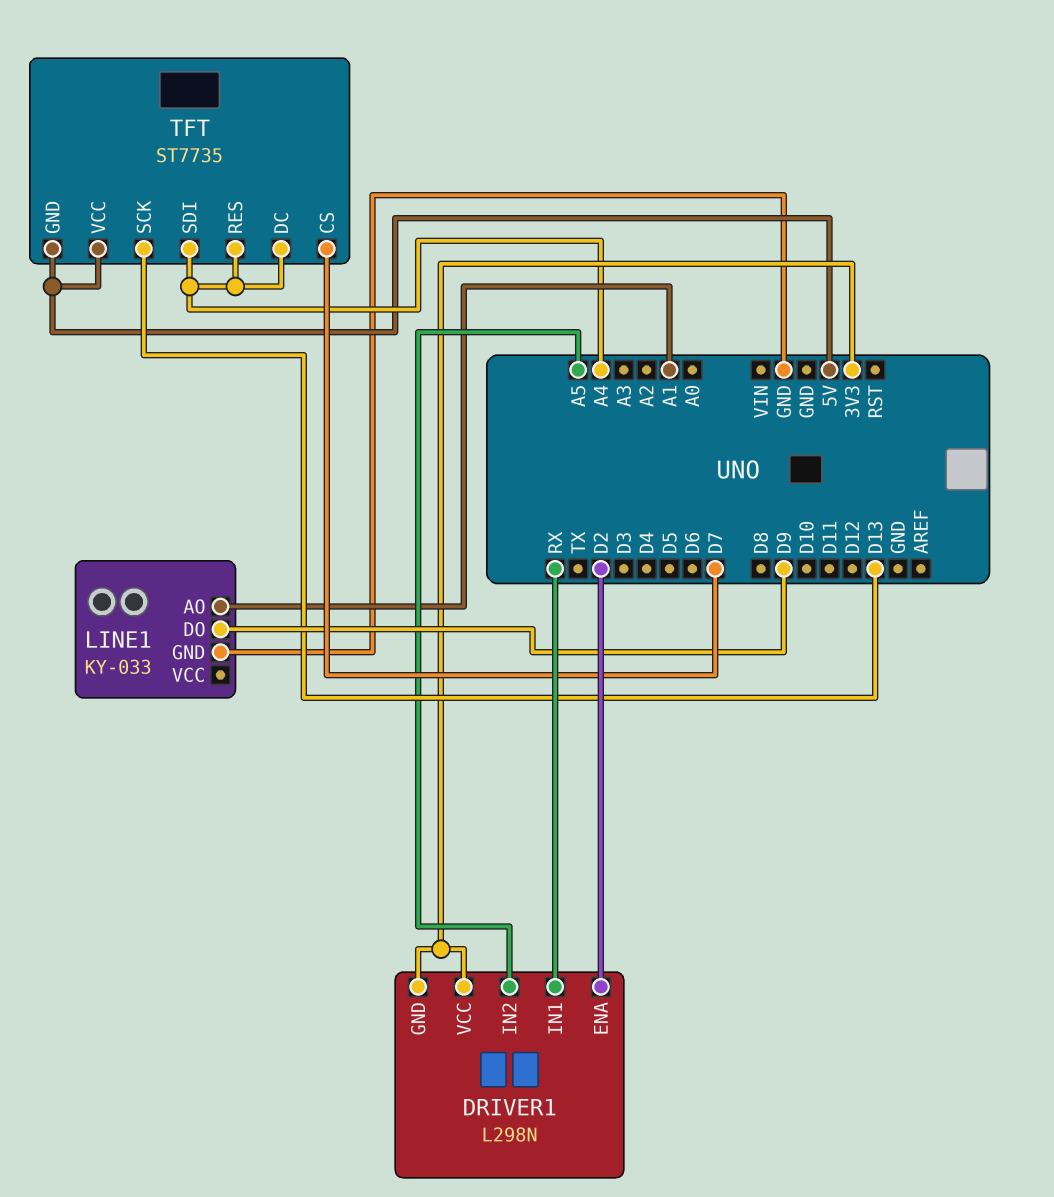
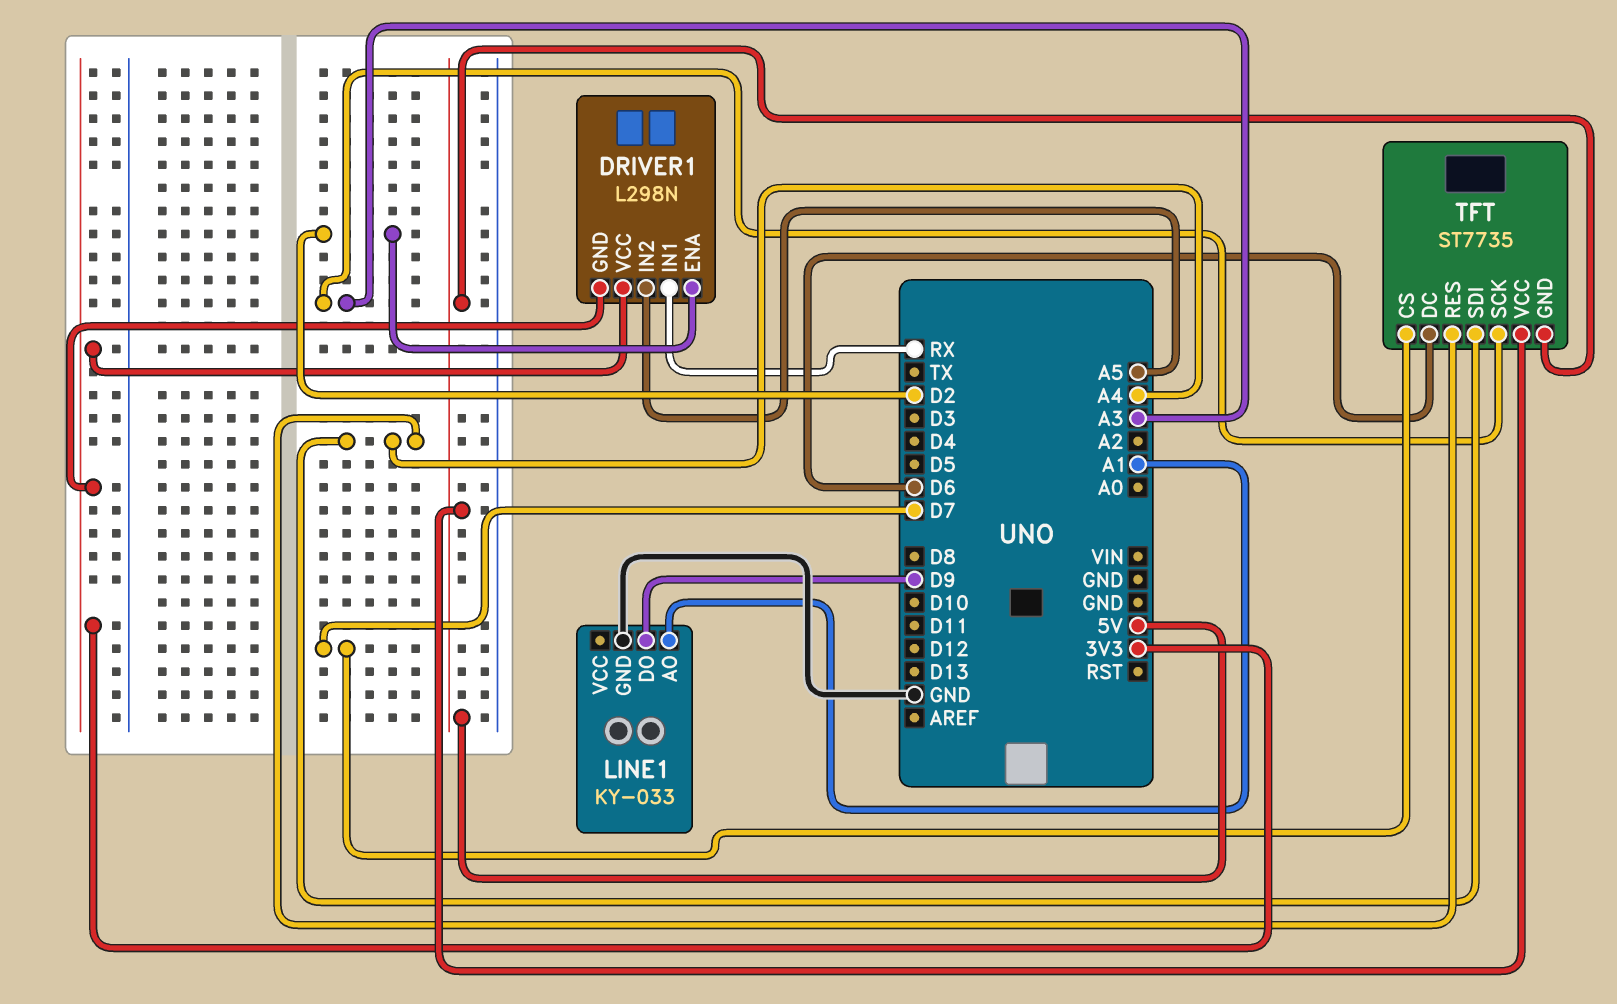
TFT pin DC: A4 -> D6
TFT pin SCK: D13 -> A3

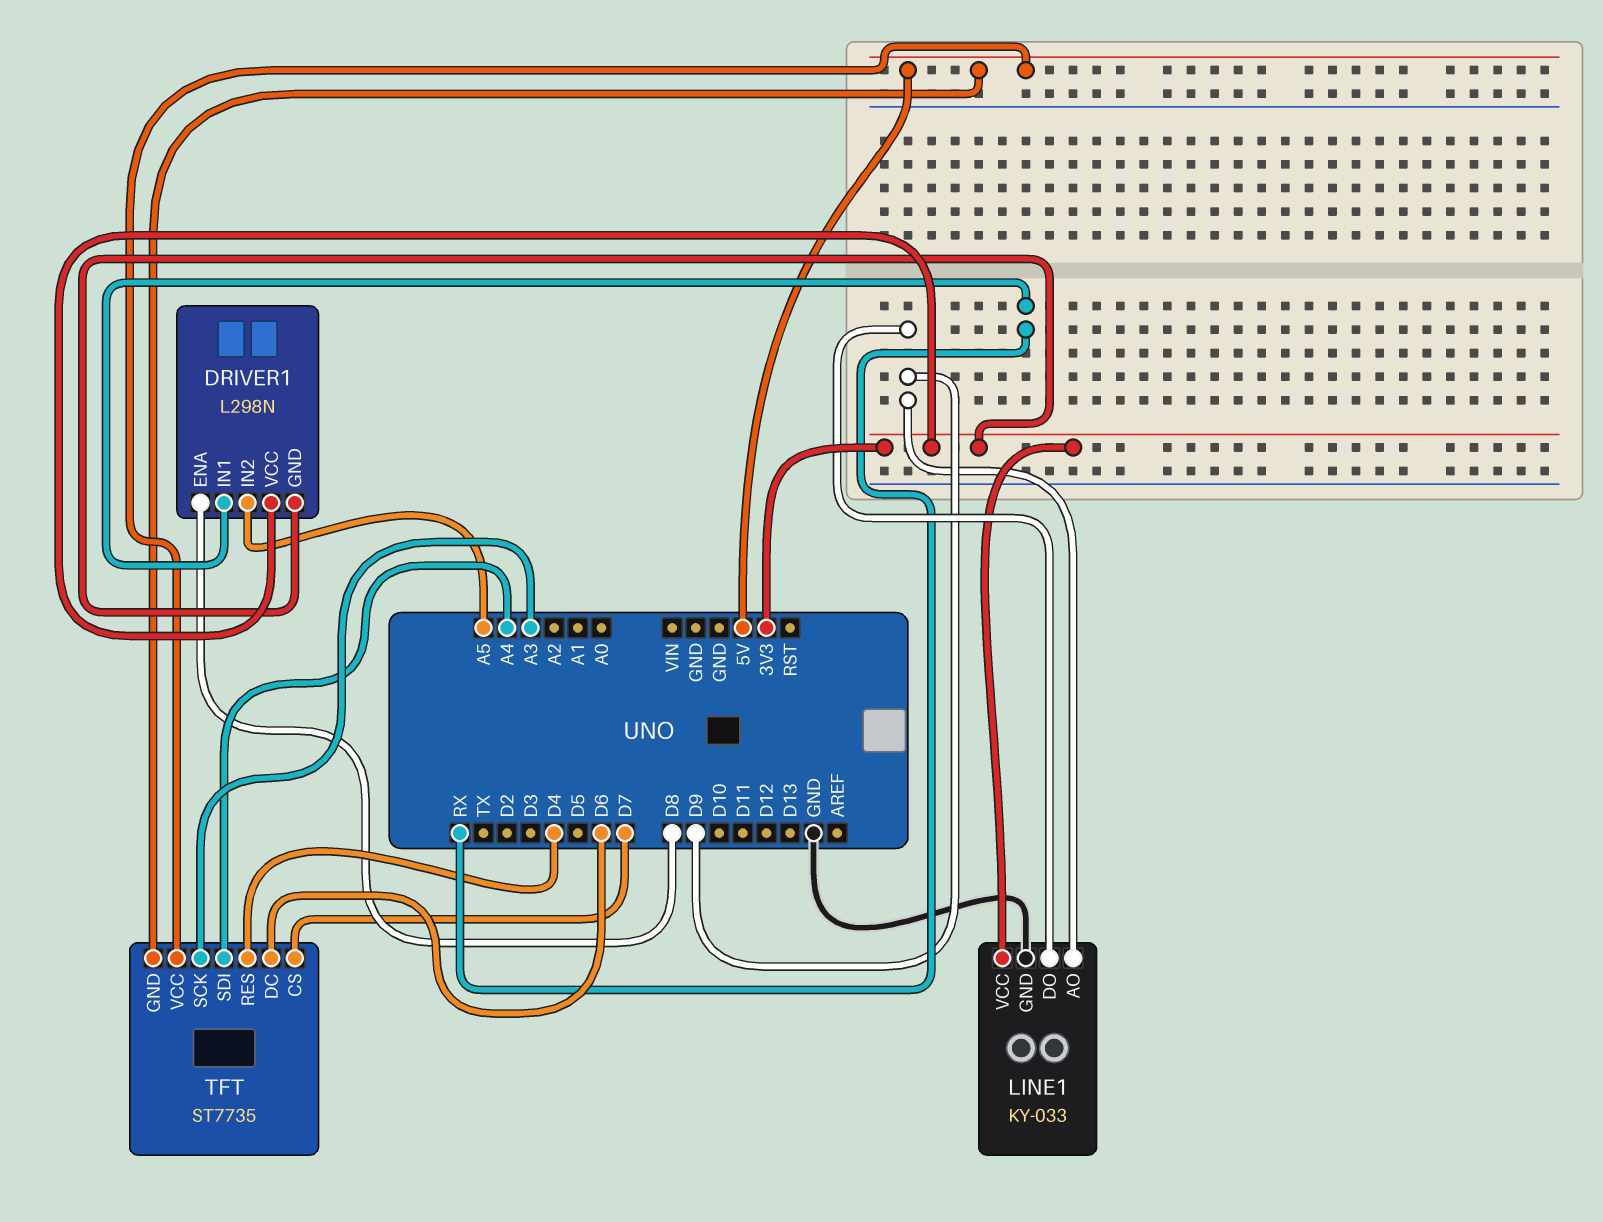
DRIVER1 pin ENA: D2 -> D8
LINE1 pin AO: A1 -> D9
LINE1 pin VCC: none -> 3V3
TFT pin RES: A4 -> D4

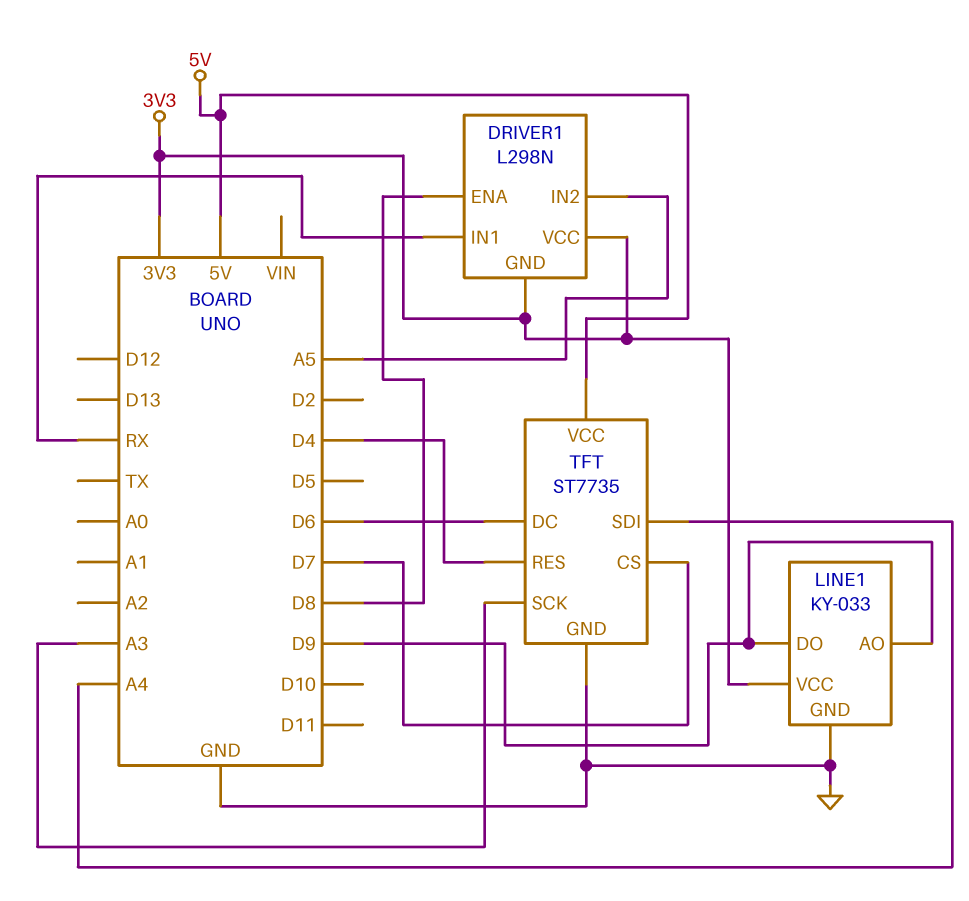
TFT pin GND: 5V -> GND

